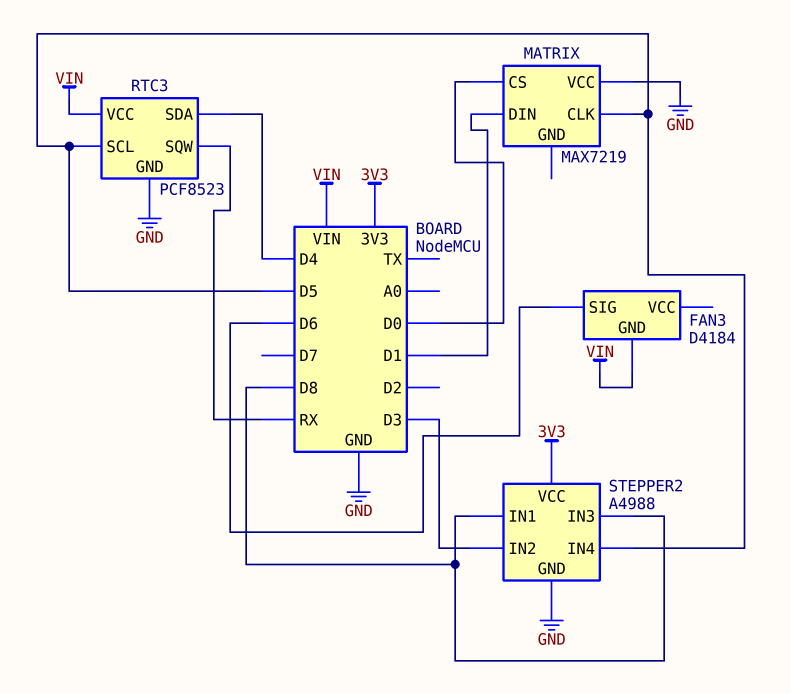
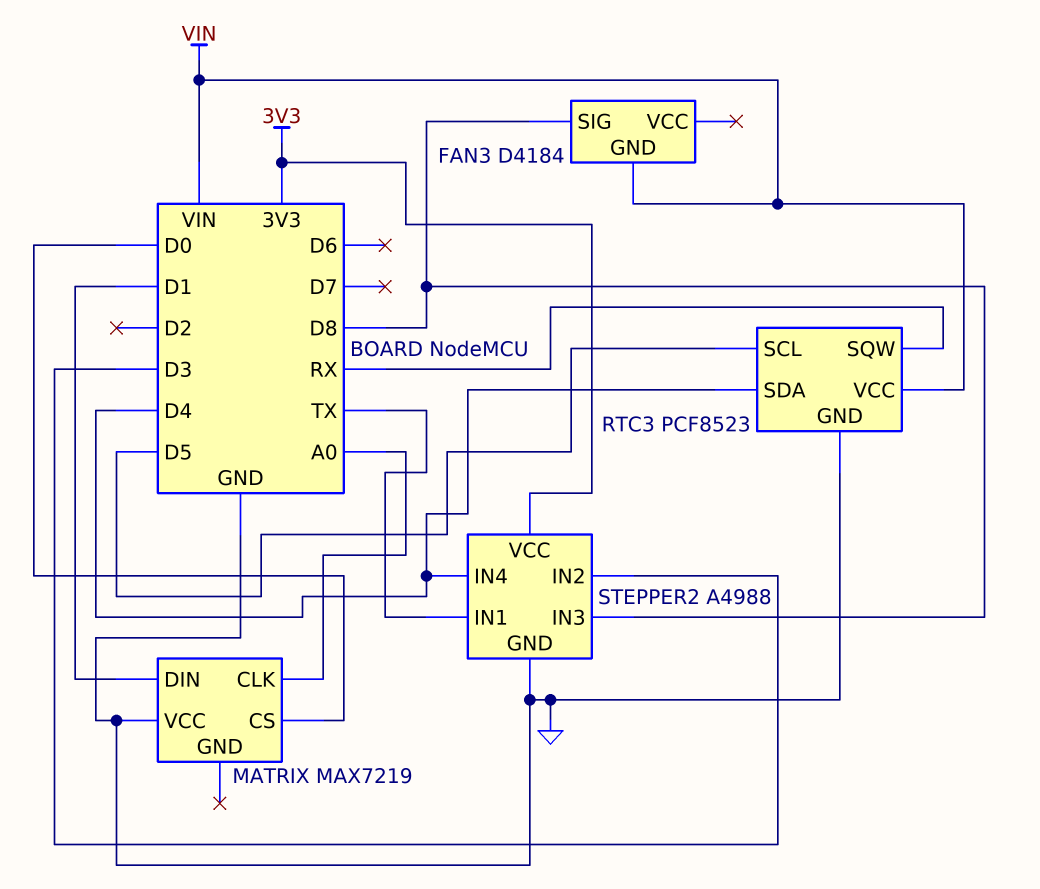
FAN3 pin SIG: D6 -> D8
MATRIX pin CLK: D5 -> A0
STEPPER2 pin IN1: D8 -> TX
STEPPER2 pin IN4: D5 -> D4

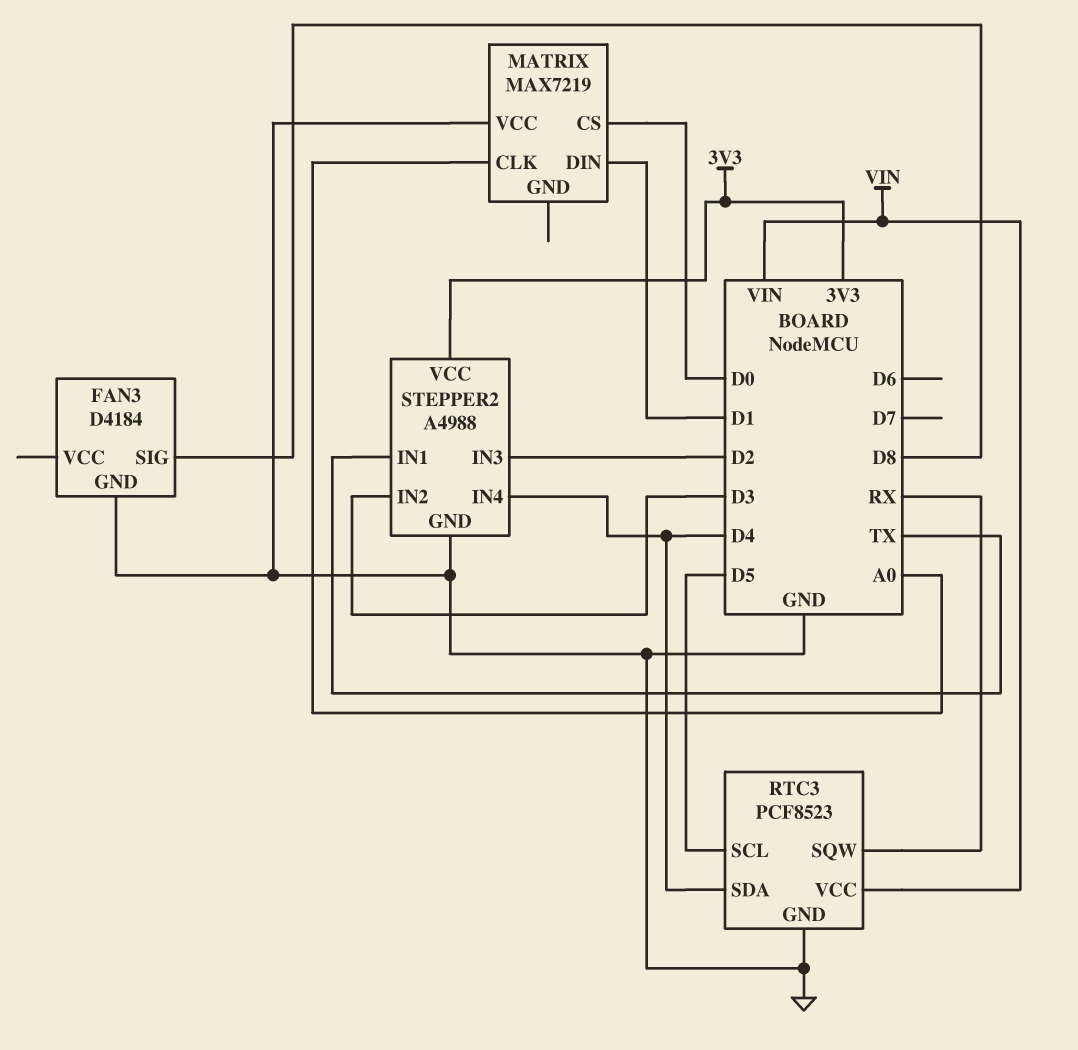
FAN3 pin GND: VIN -> GND
STEPPER2 pin IN3: D8 -> D2

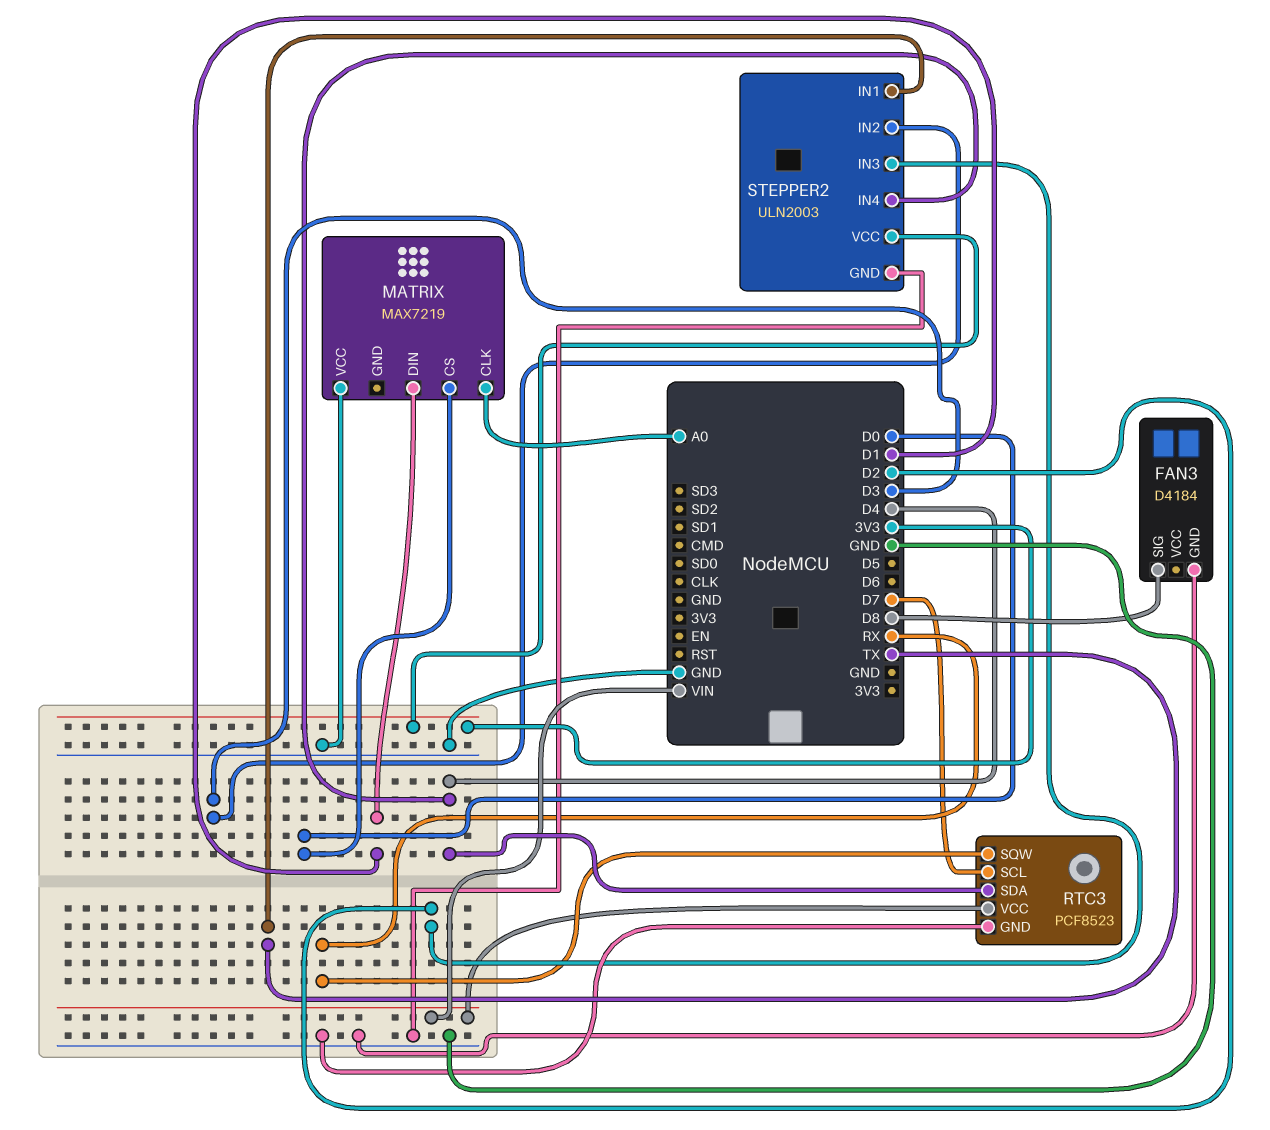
RTC3 pin SCL: D5 -> D7
STEPPER2: A4988 -> ULN2003

